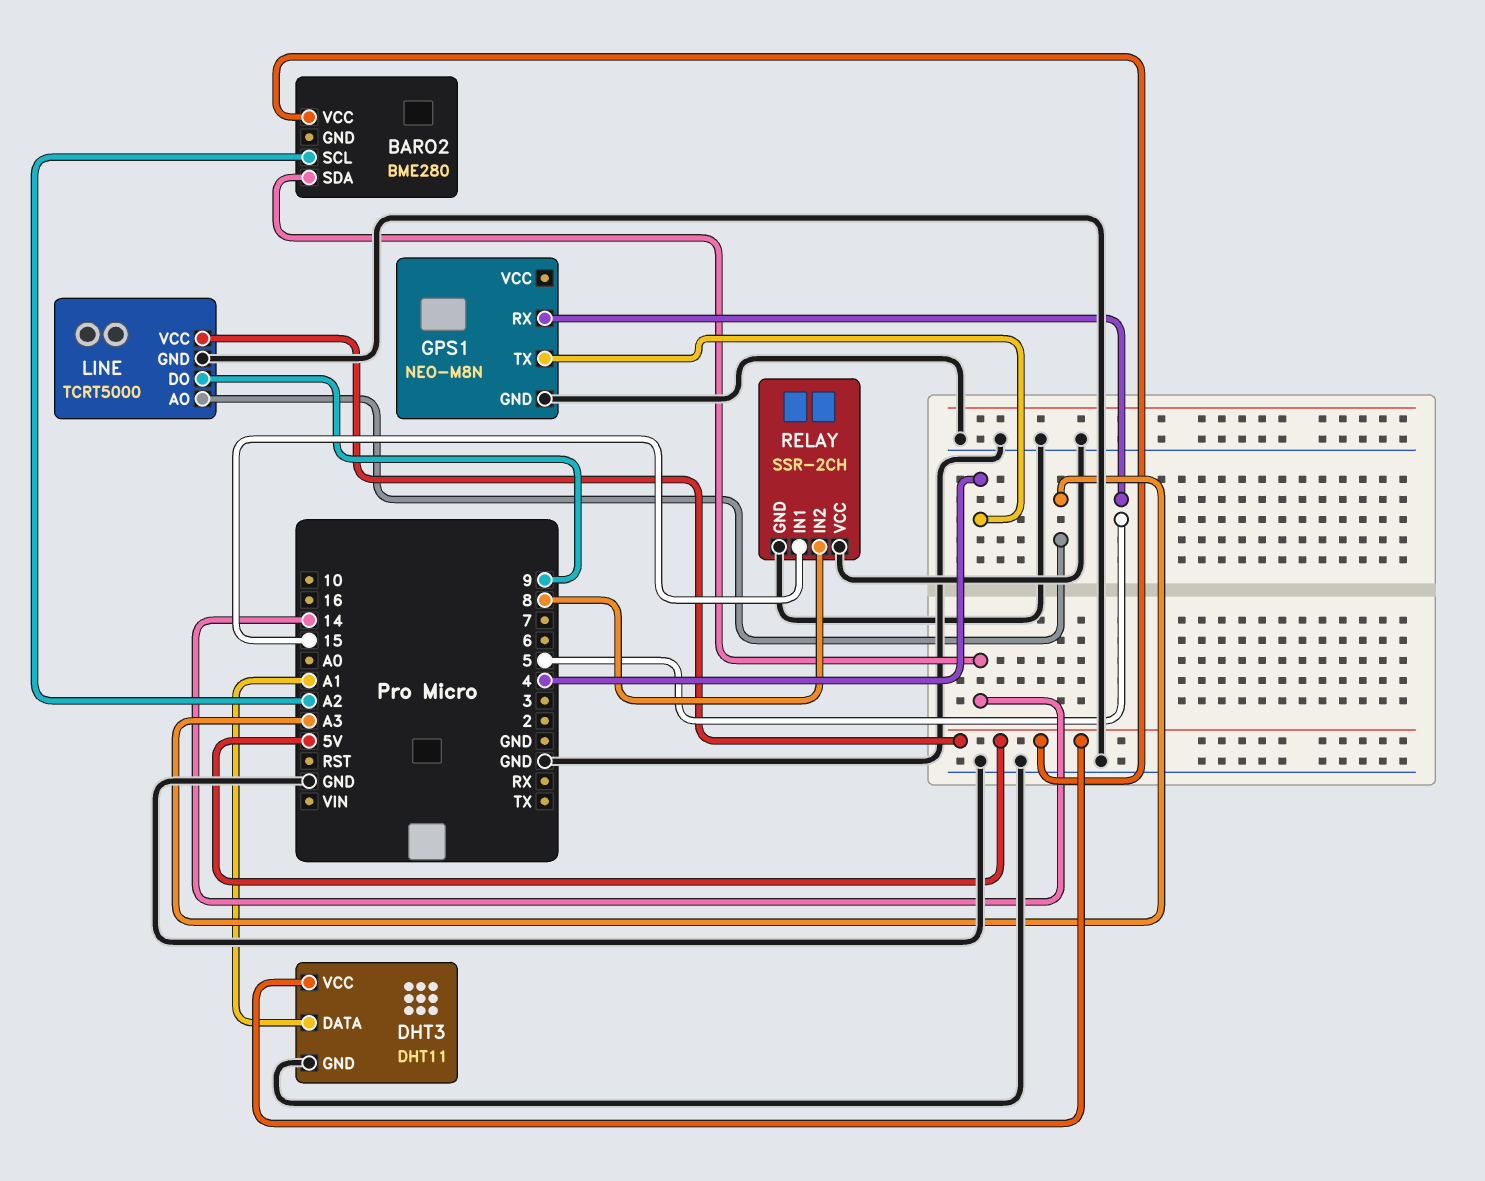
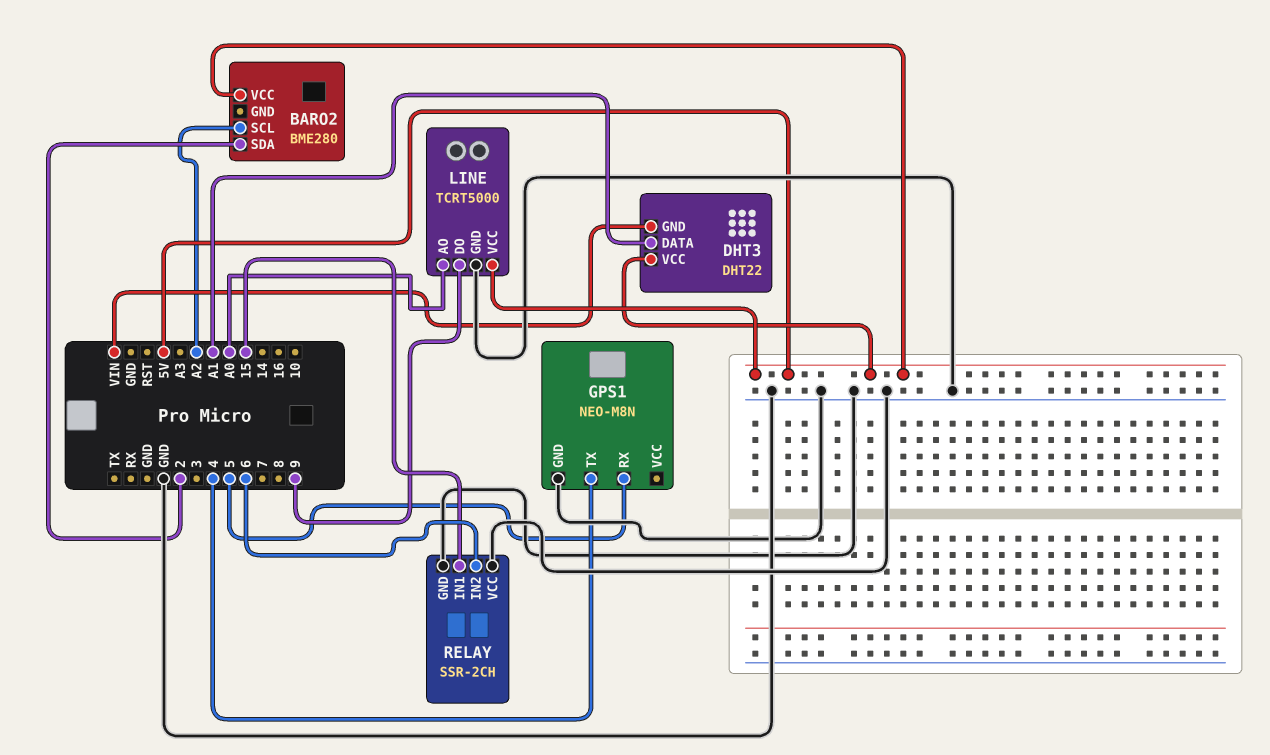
BARO2 pin SDA: 14 -> 2
DHT3: DHT11 -> DHT22
DHT3 pin GND: GND -> VIN
LINE pin AO: A3 -> A0
RELAY pin IN2: 8 -> 6

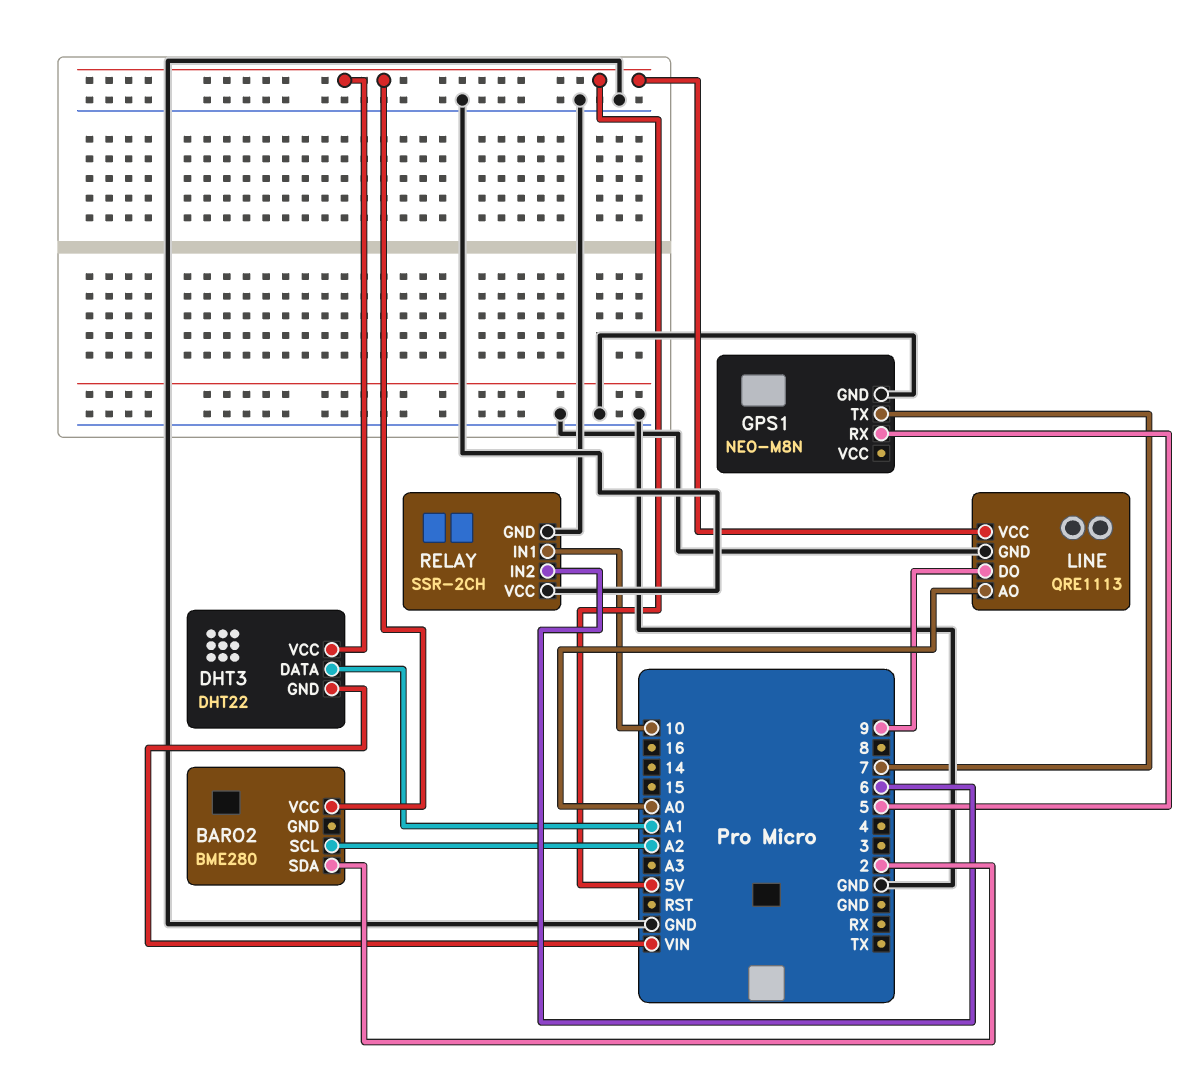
GPS1 pin TX: 4 -> 7
LINE: TCRT5000 -> QRE1113
RELAY pin IN1: 15 -> 10

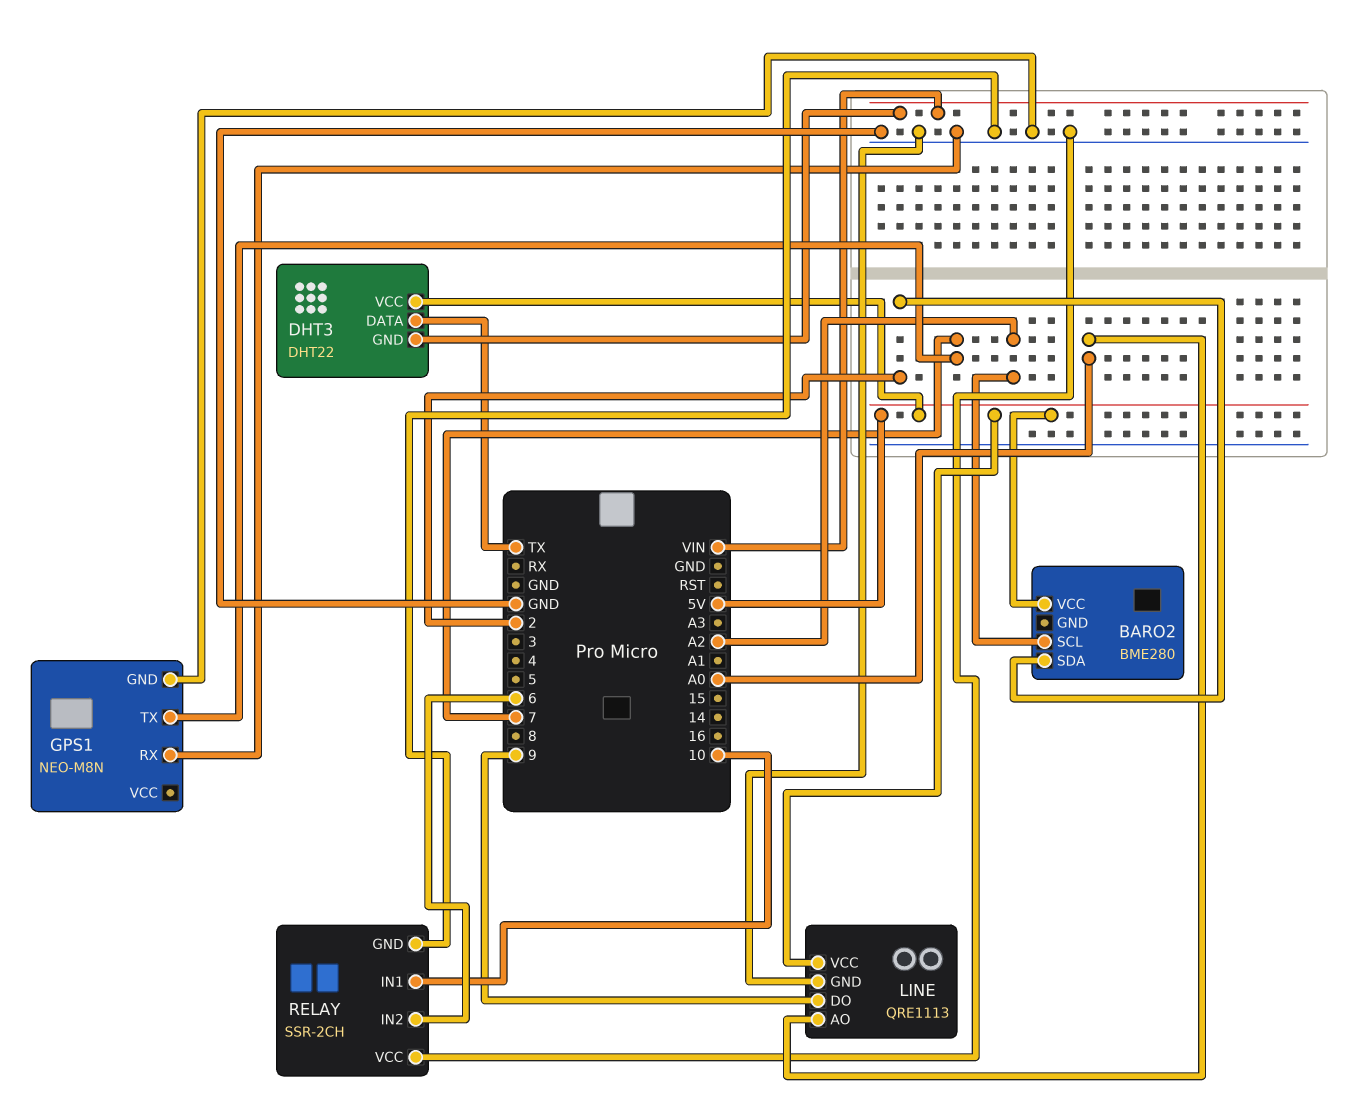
DHT3 pin DATA: A1 -> TX
GPS1 pin RX: 5 -> GND

